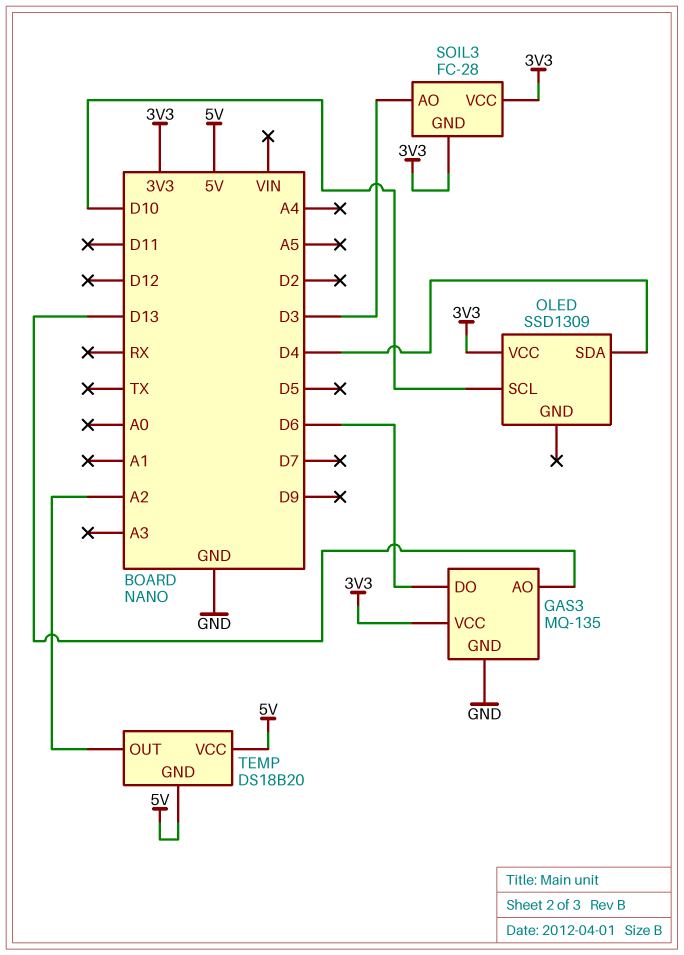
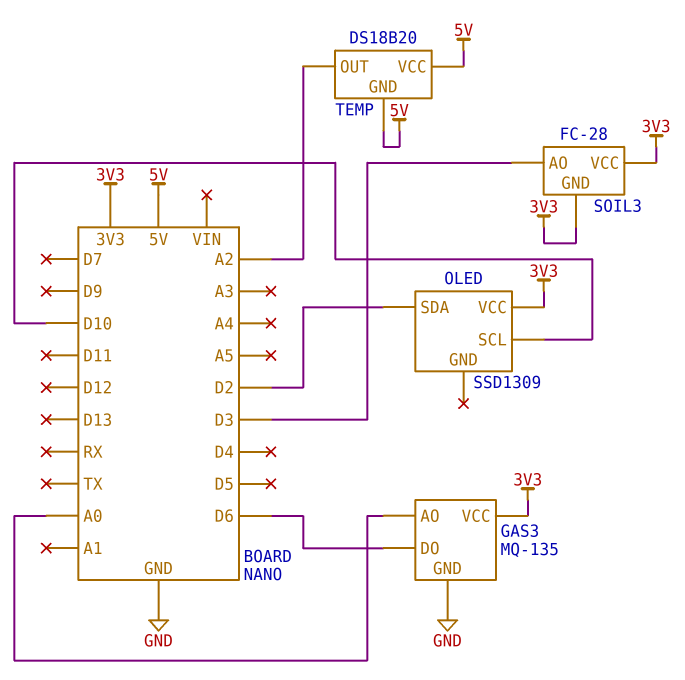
GAS3 pin AO: D13 -> A0
OLED pin SDA: D4 -> D2

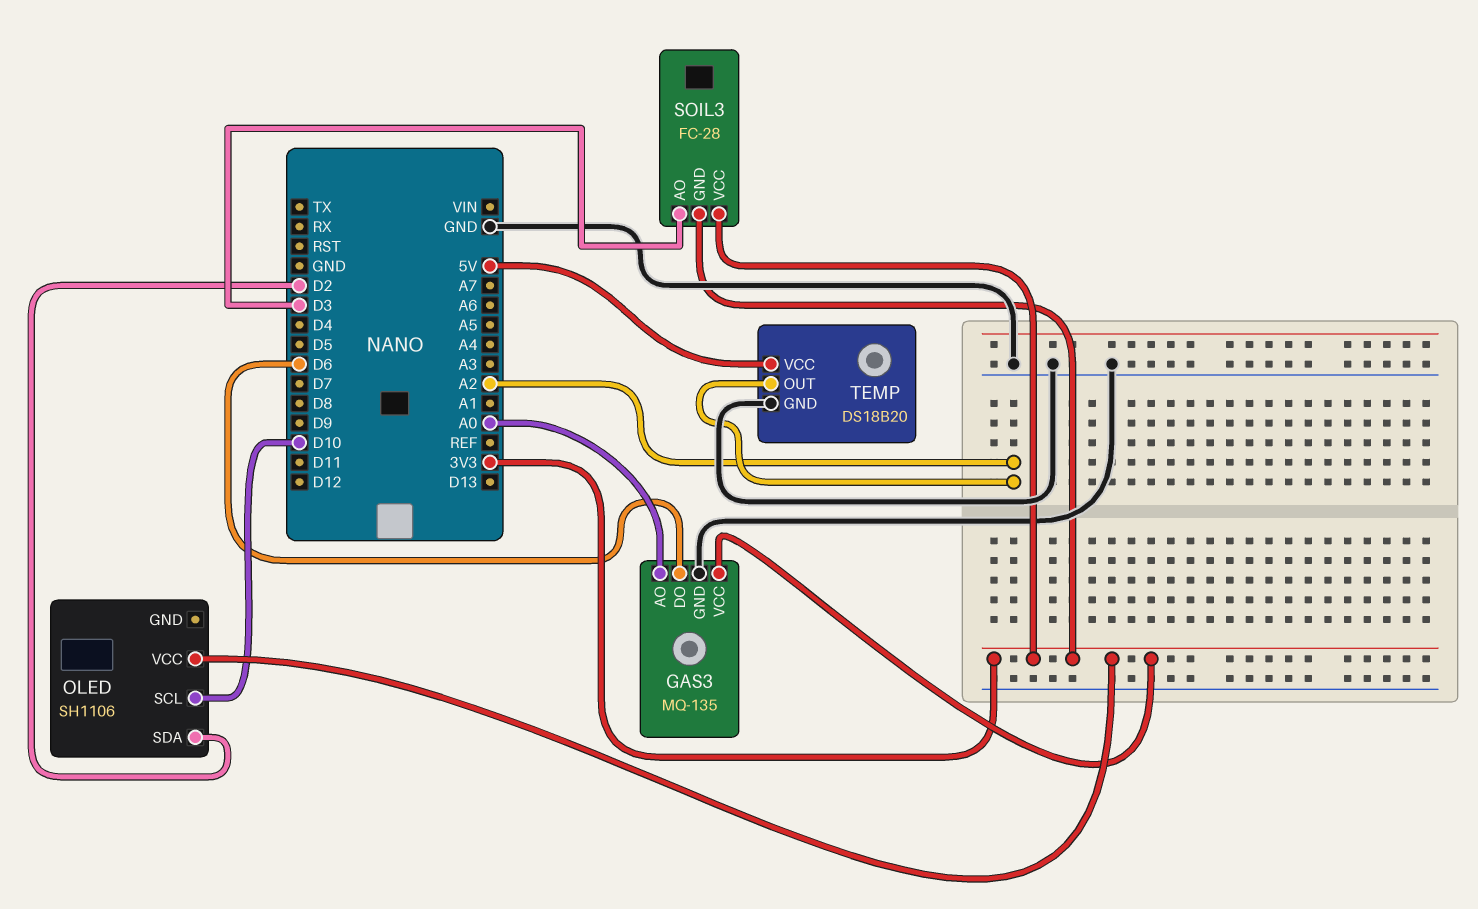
OLED: SSD1309 -> SH1106
TEMP pin GND: 5V -> GND

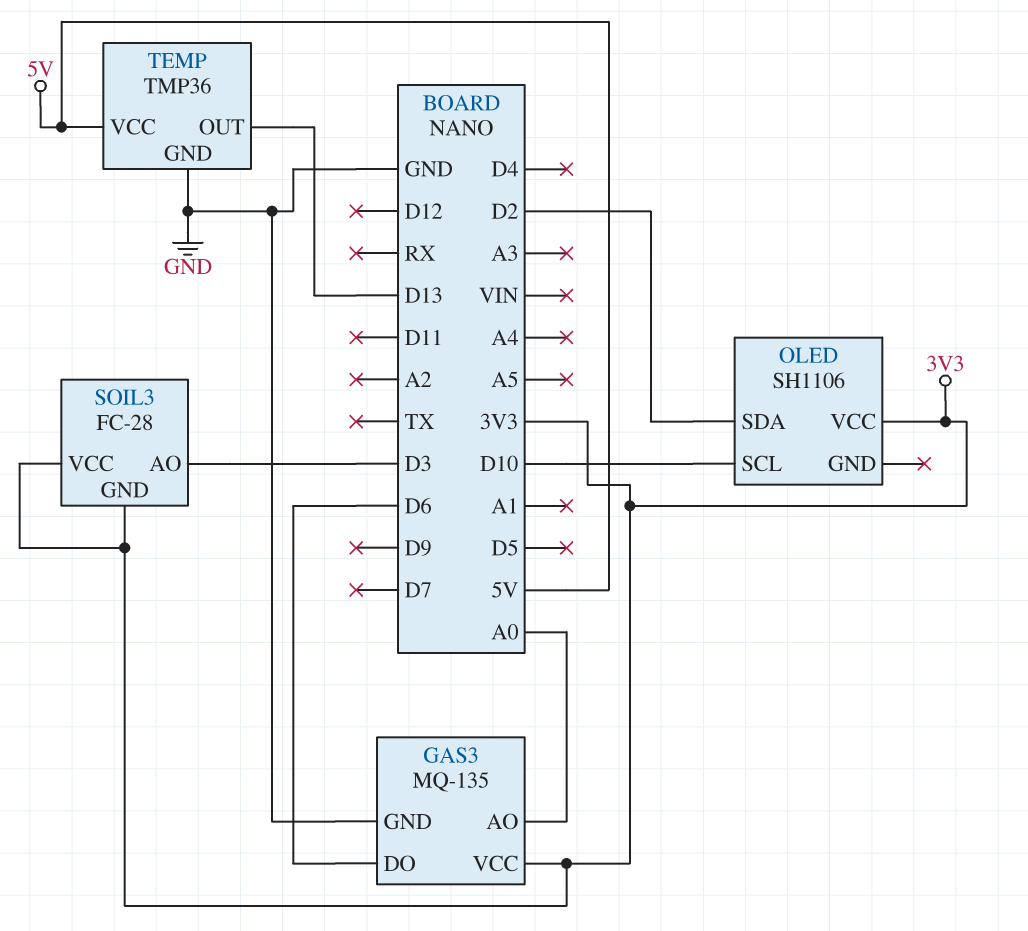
TEMP: DS18B20 -> TMP36
TEMP pin OUT: A2 -> D13

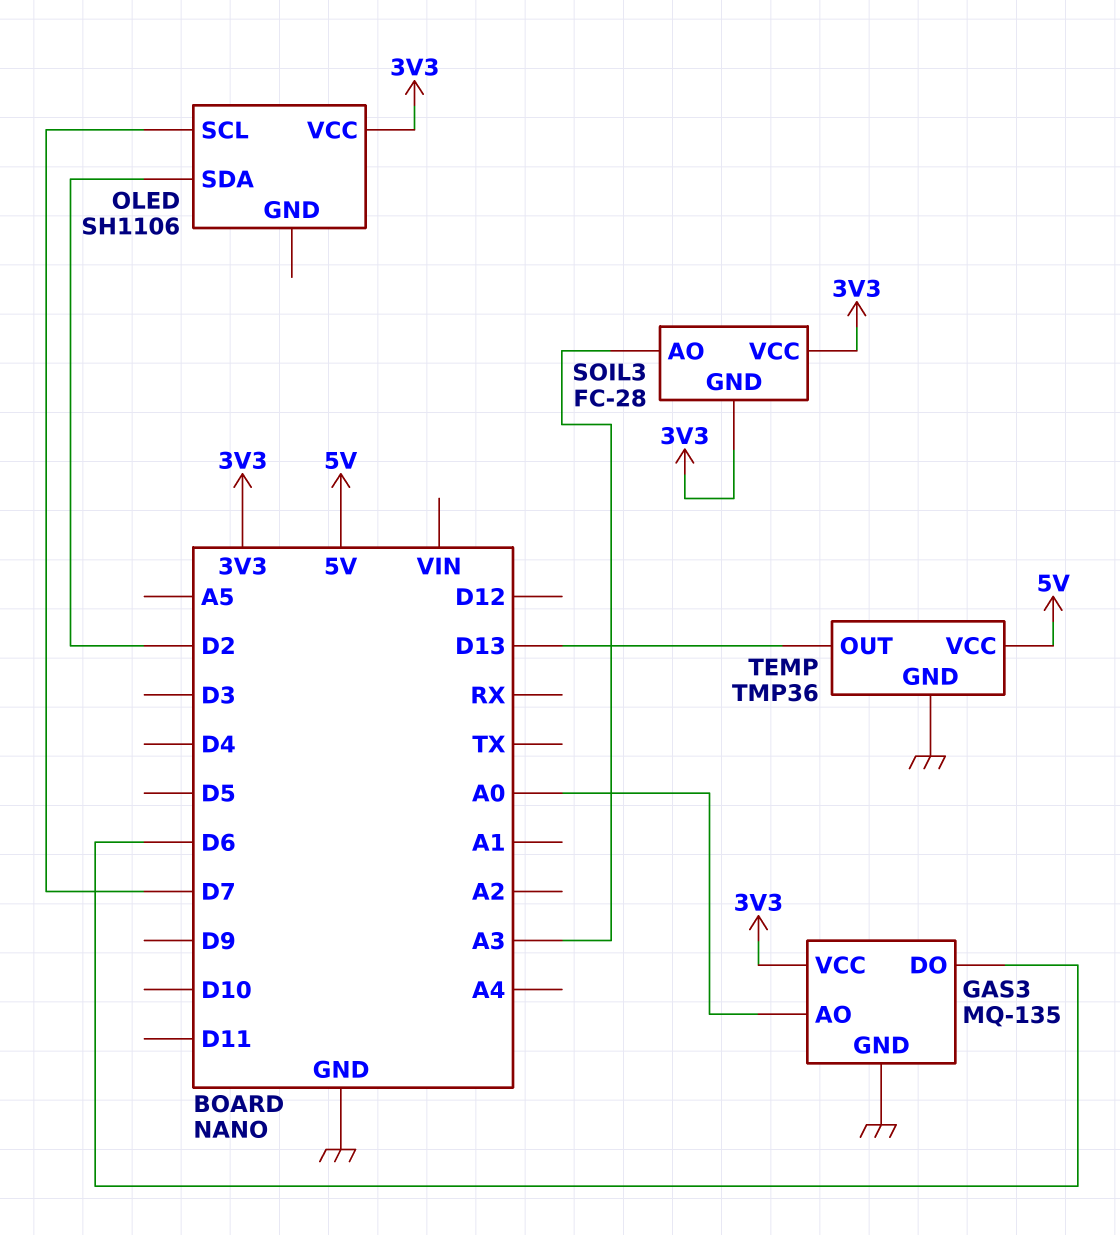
OLED pin SCL: D10 -> D7
SOIL3 pin AO: D3 -> A3

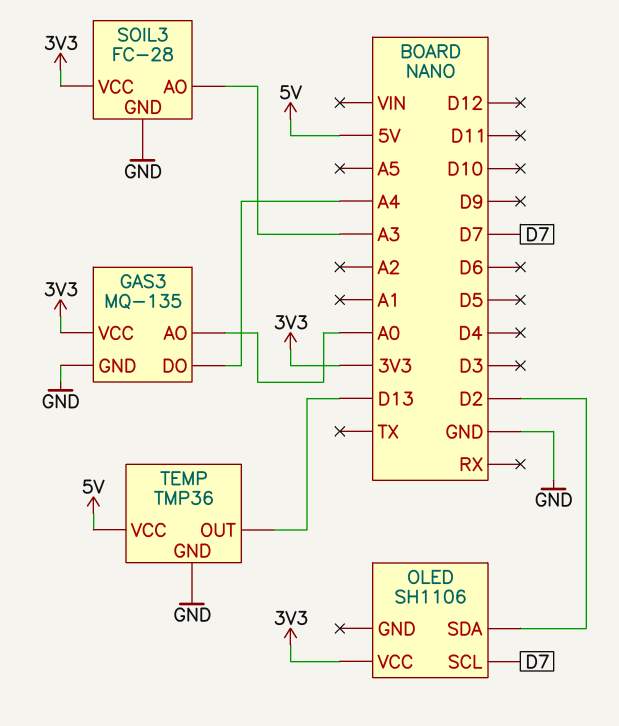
GAS3 pin DO: D6 -> A4
SOIL3 pin GND: 3V3 -> GND

